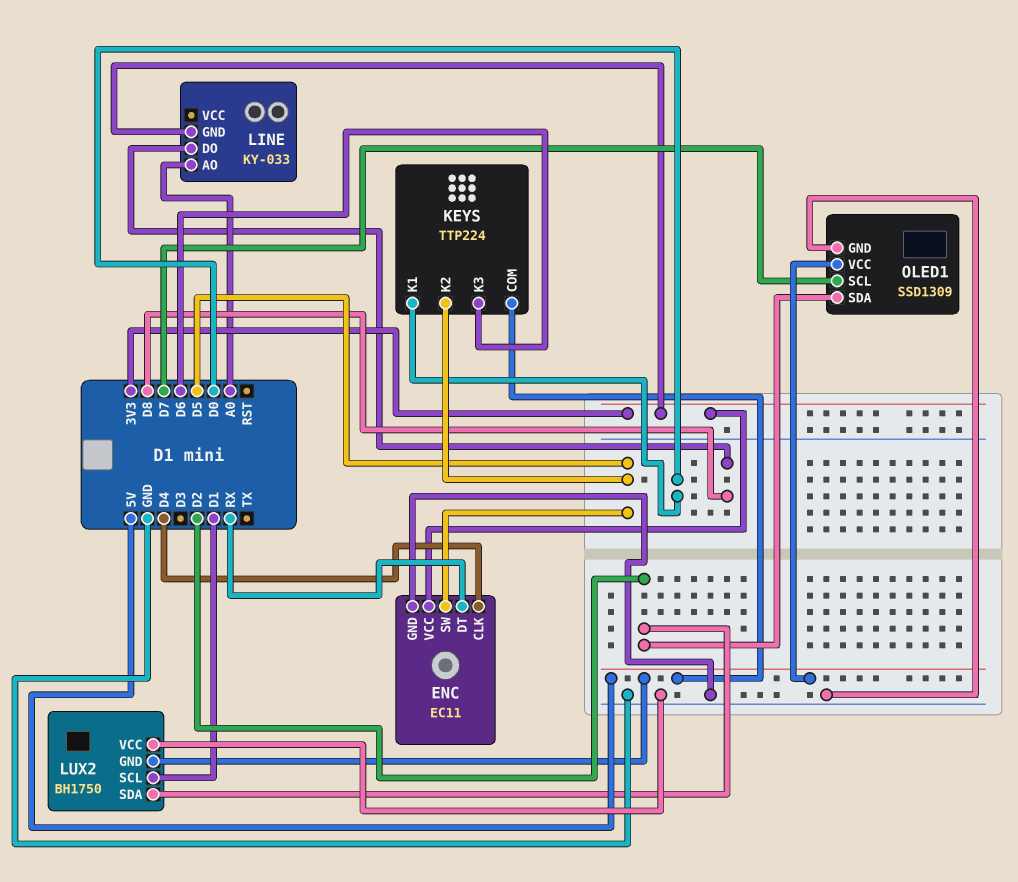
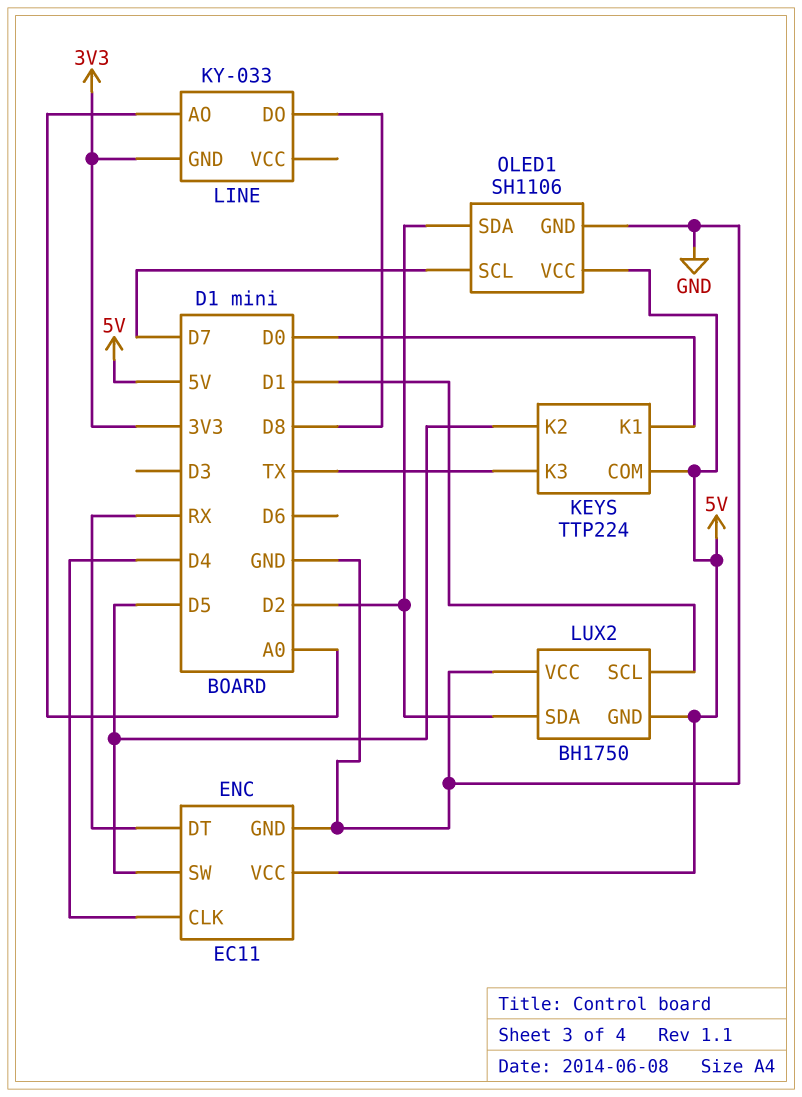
ENC pin VCC: 3V3 -> 5V
KEYS pin K3: D6 -> TX
OLED1: SSD1309 -> SH1106

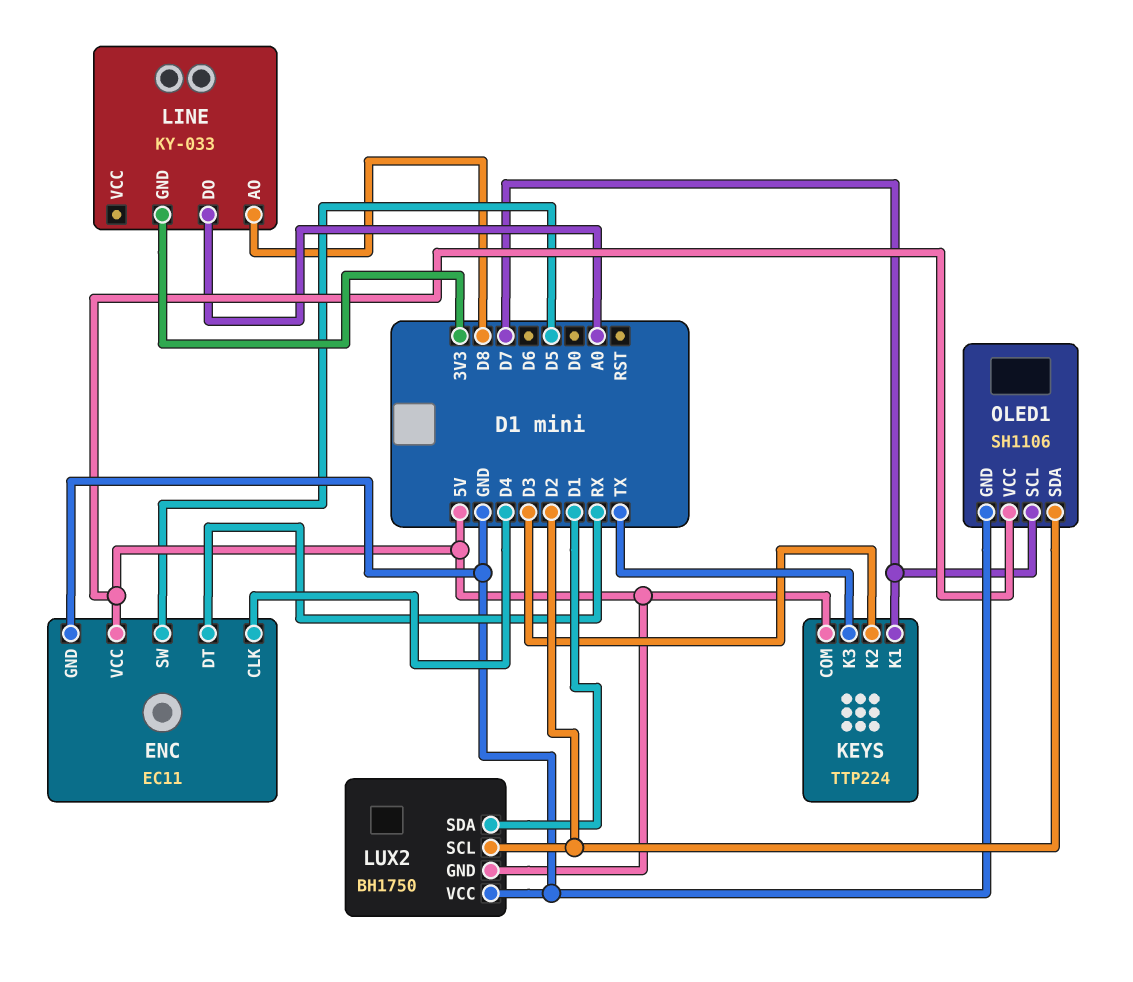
KEYS pin K1: D0 -> D7
KEYS pin K2: D5 -> D3
LINE pin AO: A0 -> D8
LINE pin DO: D8 -> A0
LUX2 pin SCL: D1 -> D2
LUX2 pin SDA: D2 -> D1

